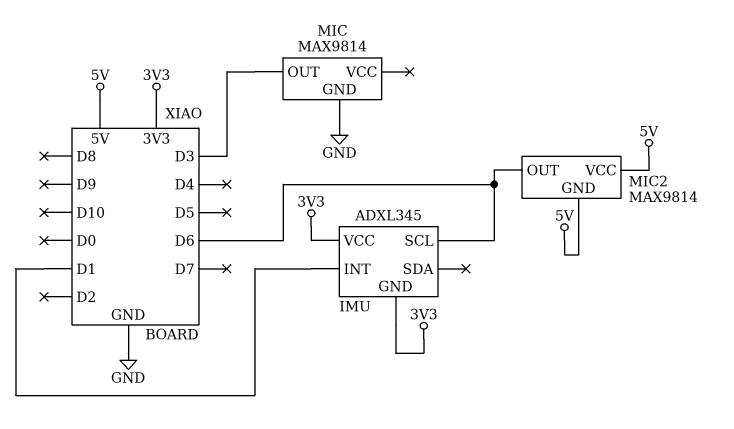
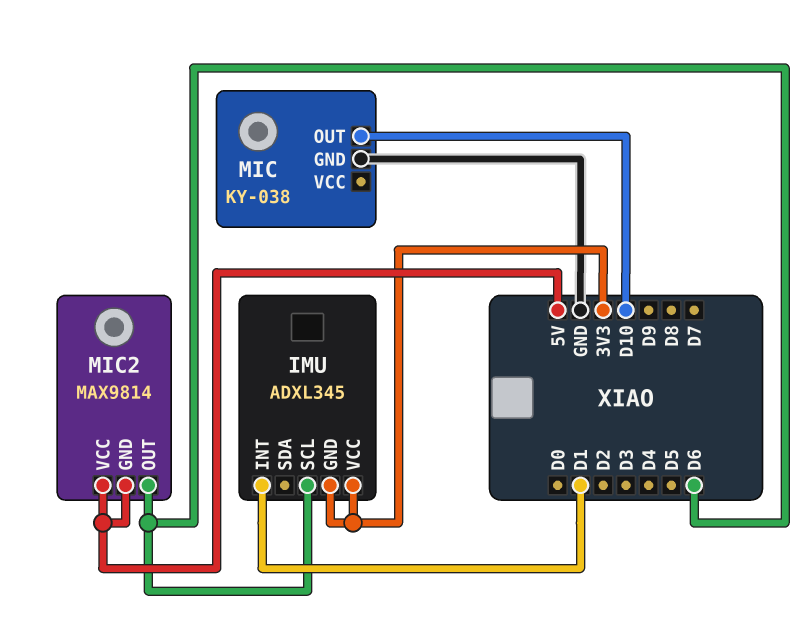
MIC: MAX9814 -> KY-038
MIC pin OUT: D3 -> D10

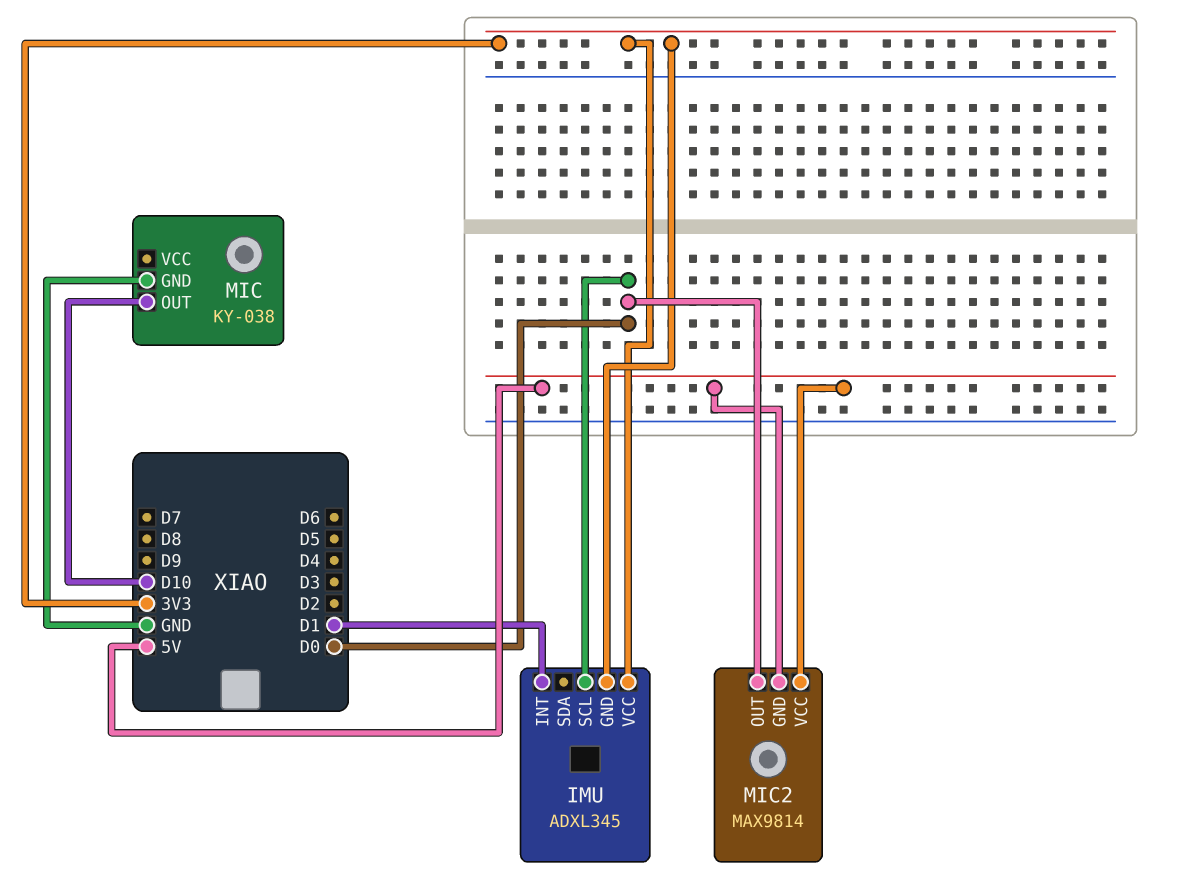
IMU pin SCL: D6 -> D0
MIC2 pin OUT: D6 -> D0

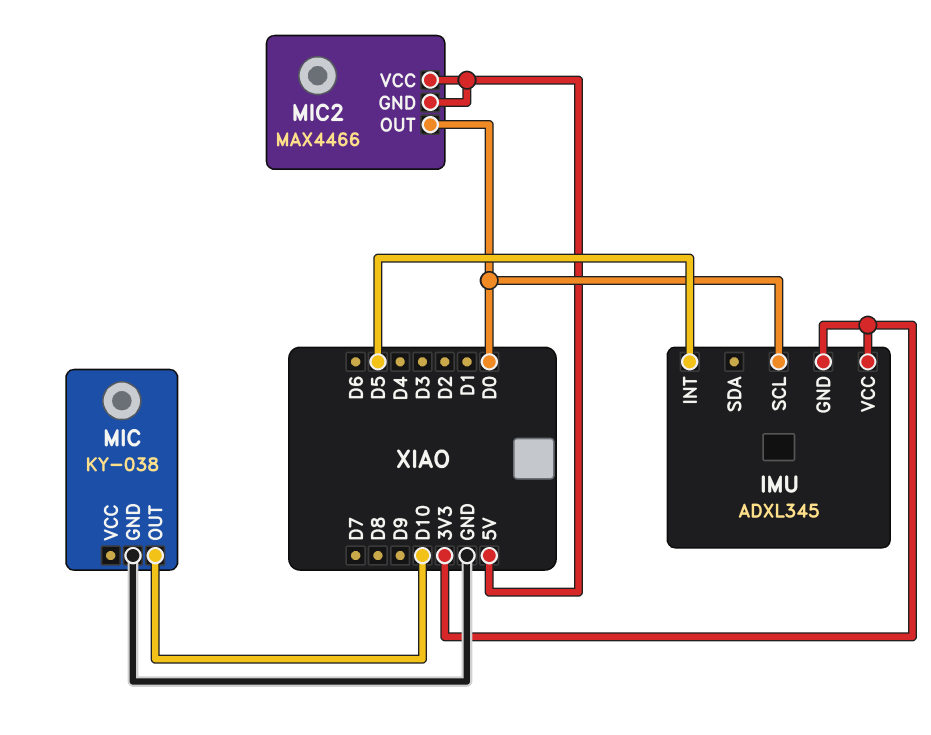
IMU pin INT: D1 -> D5
MIC2: MAX9814 -> MAX4466

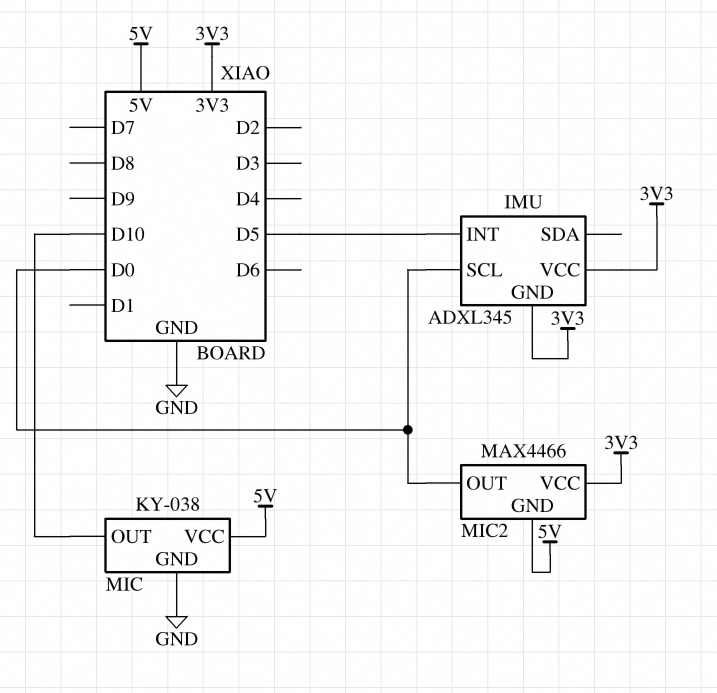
MIC pin VCC: none -> 5V
MIC2 pin VCC: 5V -> 3V3

